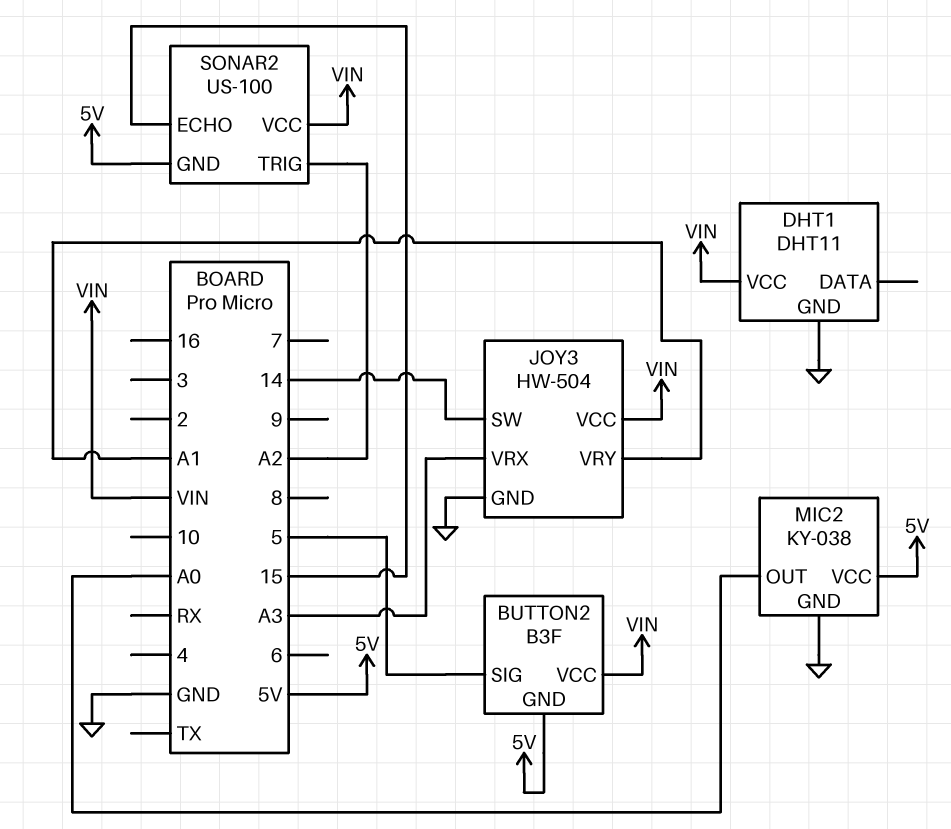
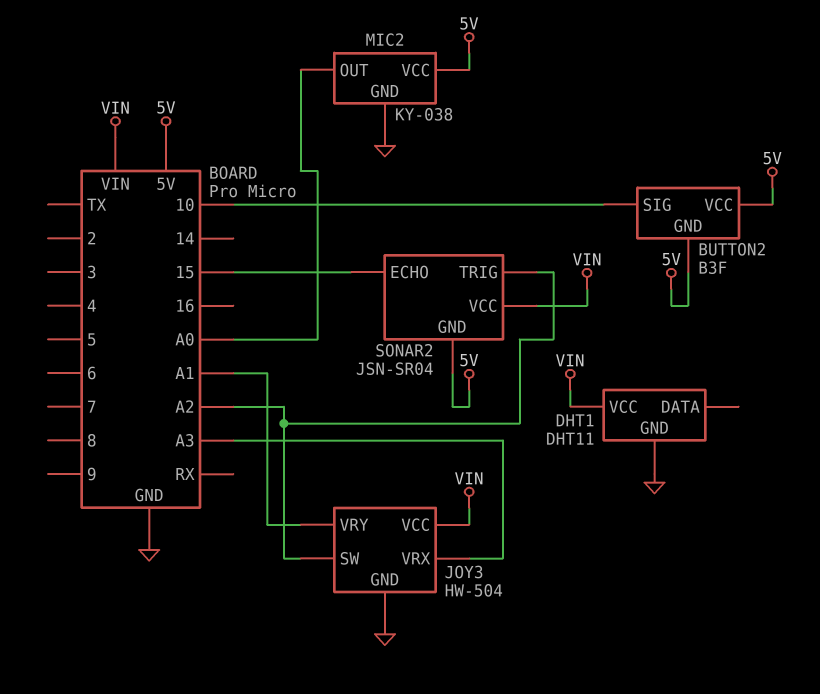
BUTTON2 pin SIG: 5 -> 10
BUTTON2 pin VCC: VIN -> 5V
JOY3 pin SW: 14 -> A2
SONAR2: US-100 -> JSN-SR04

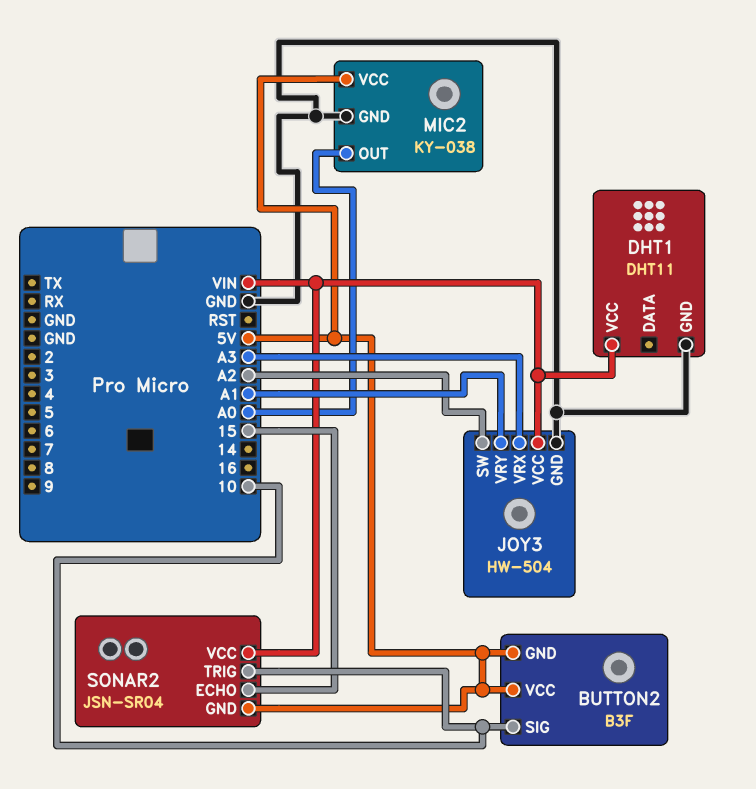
SONAR2 pin TRIG: A2 -> 10

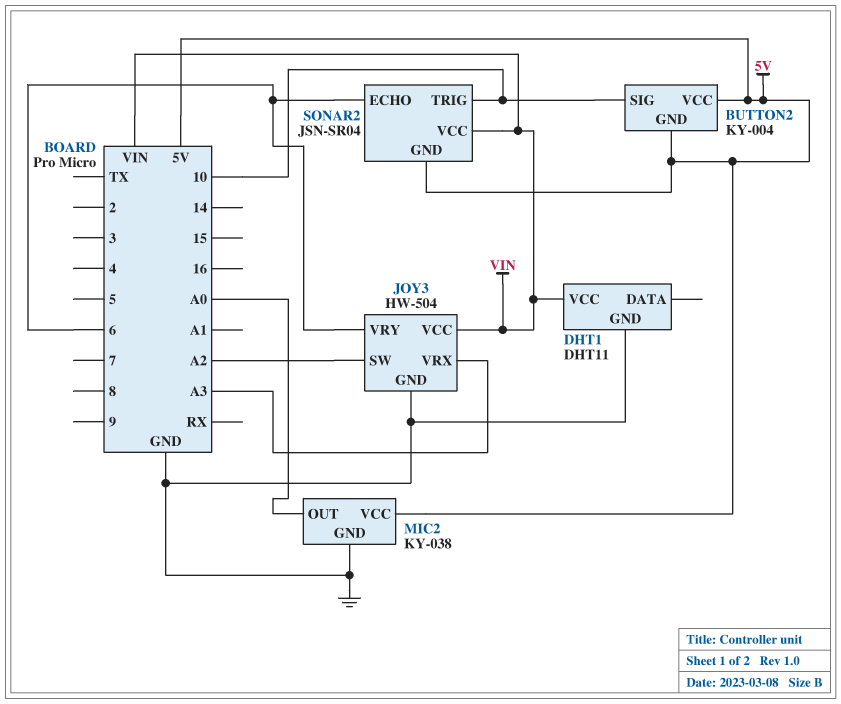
BUTTON2: B3F -> KY-004
JOY3 pin VRY: A1 -> 6
SONAR2 pin ECHO: 15 -> 6

